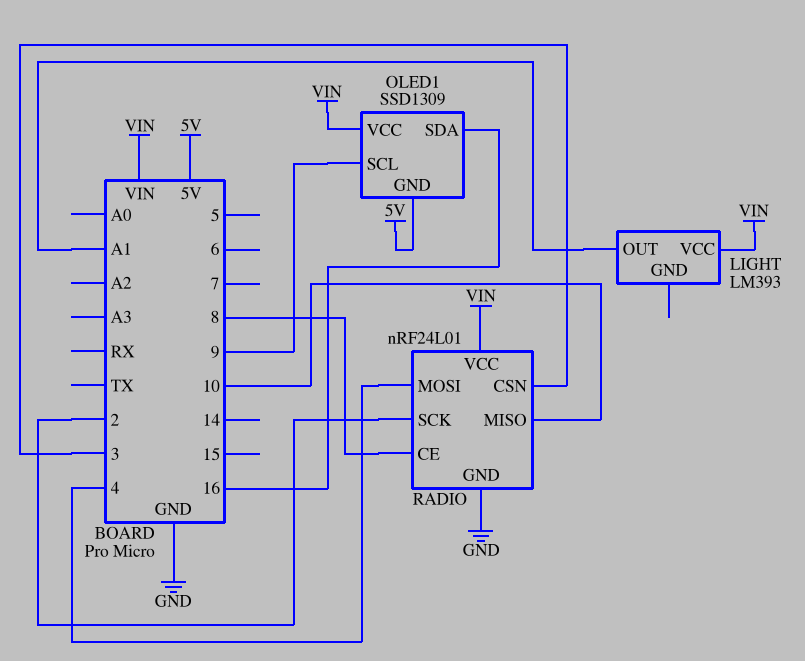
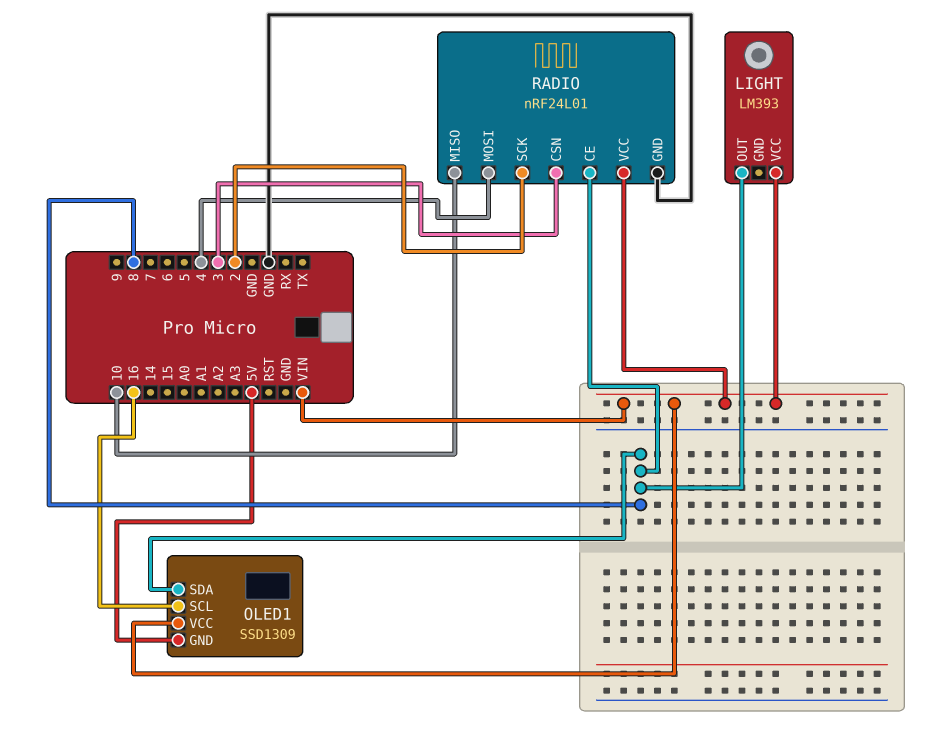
LIGHT pin OUT: A1 -> 8
OLED1 pin SCL: 9 -> 16
OLED1 pin SDA: 16 -> 8

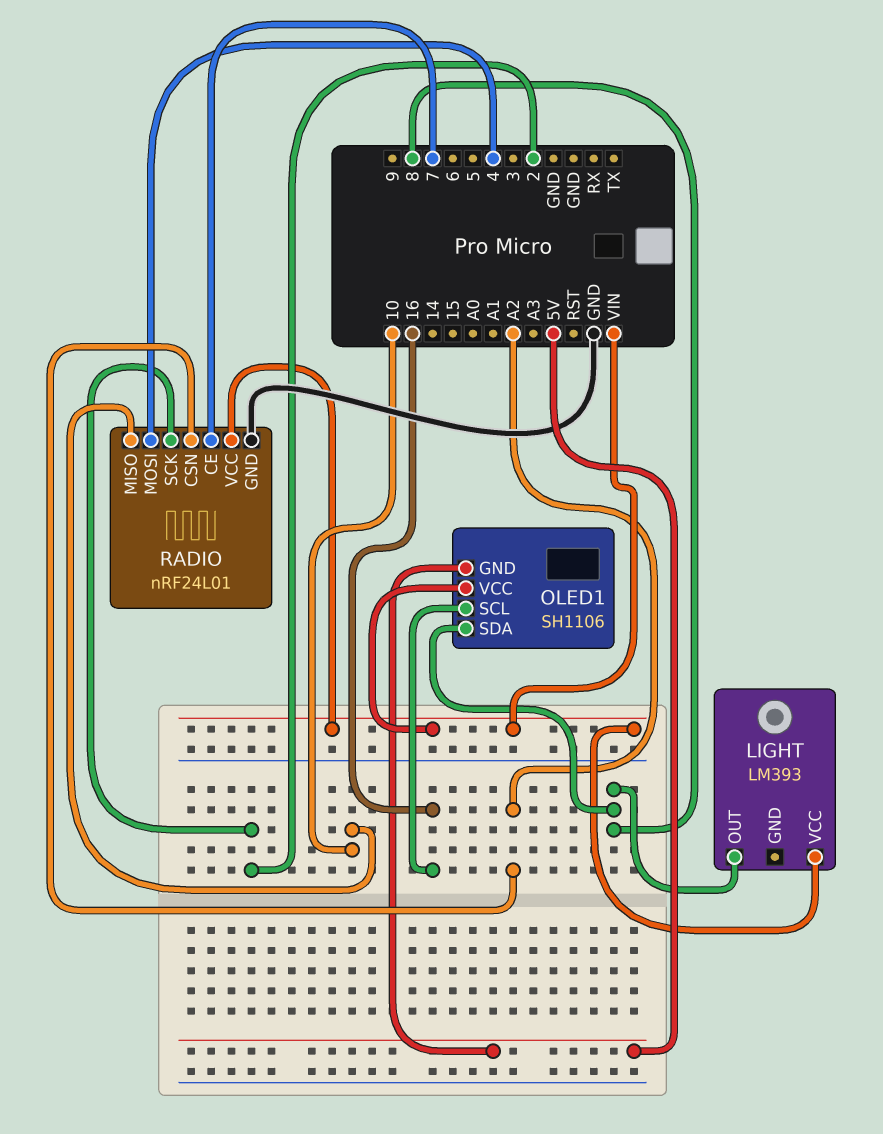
OLED1: SSD1309 -> SH1106
RADIO pin CE: 8 -> 7
RADIO pin CSN: 3 -> A2

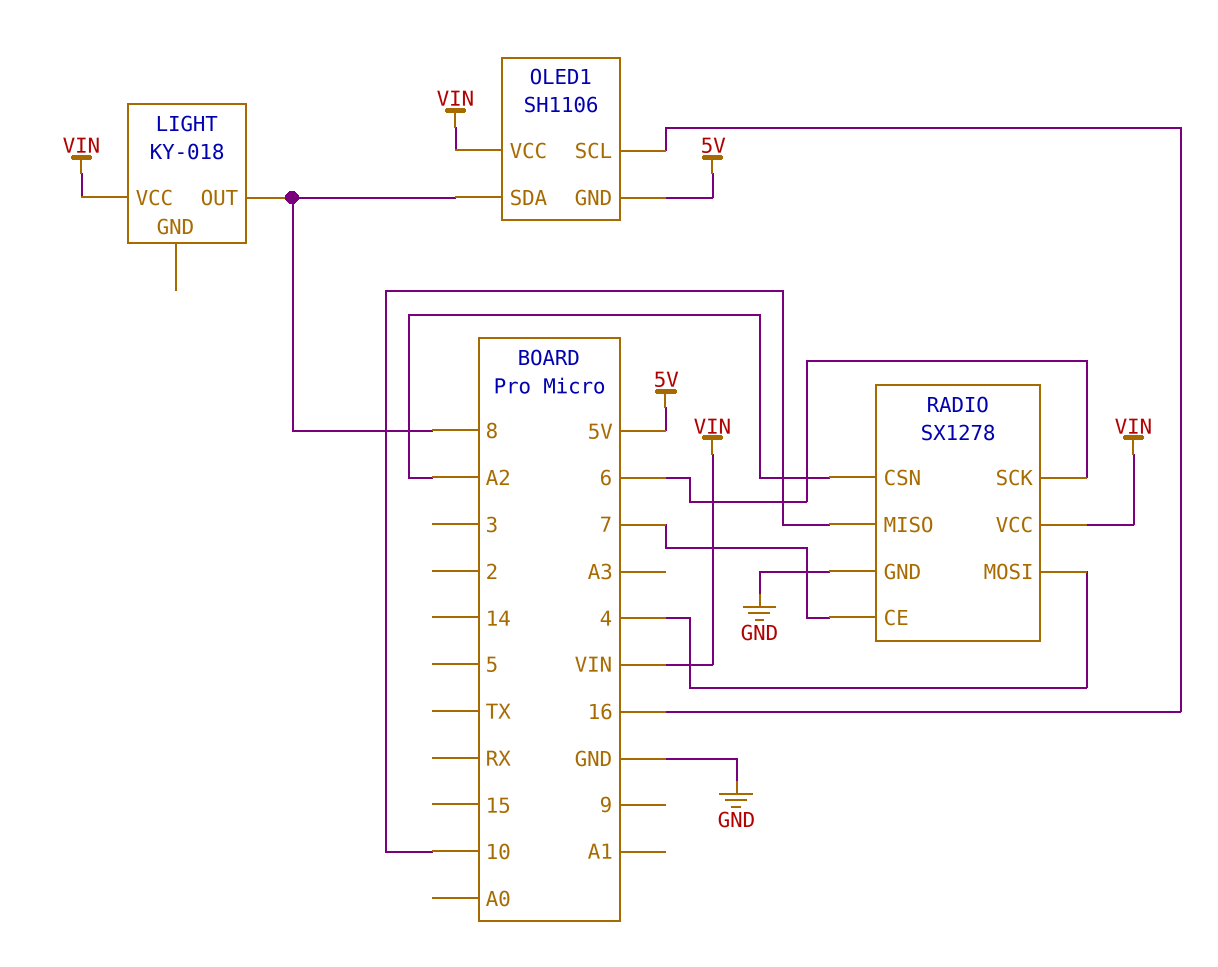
LIGHT: LM393 -> KY-018
RADIO: nRF24L01 -> SX1278
RADIO pin SCK: 2 -> 6

